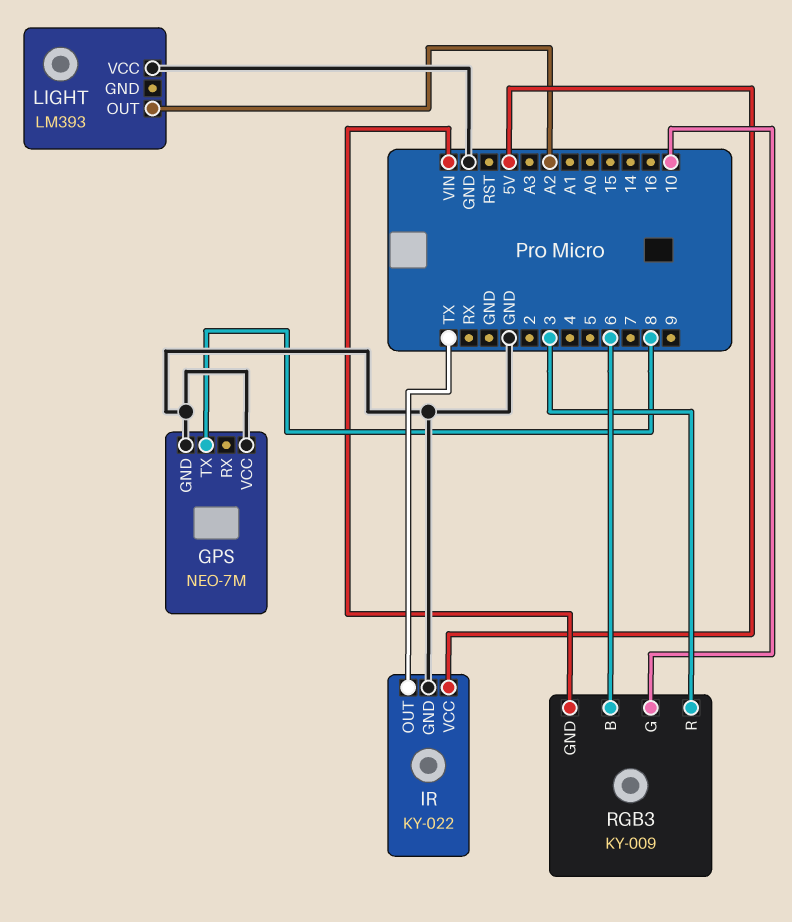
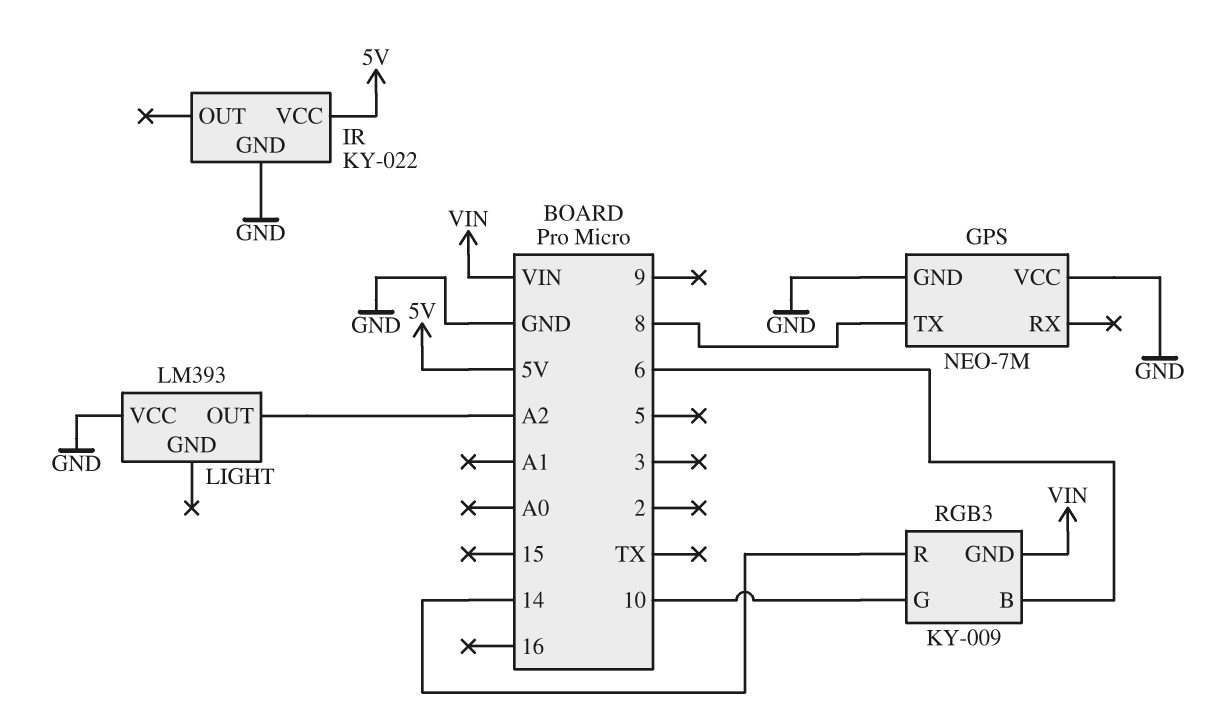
IR pin OUT: TX -> none
RGB3 pin R: 3 -> 14

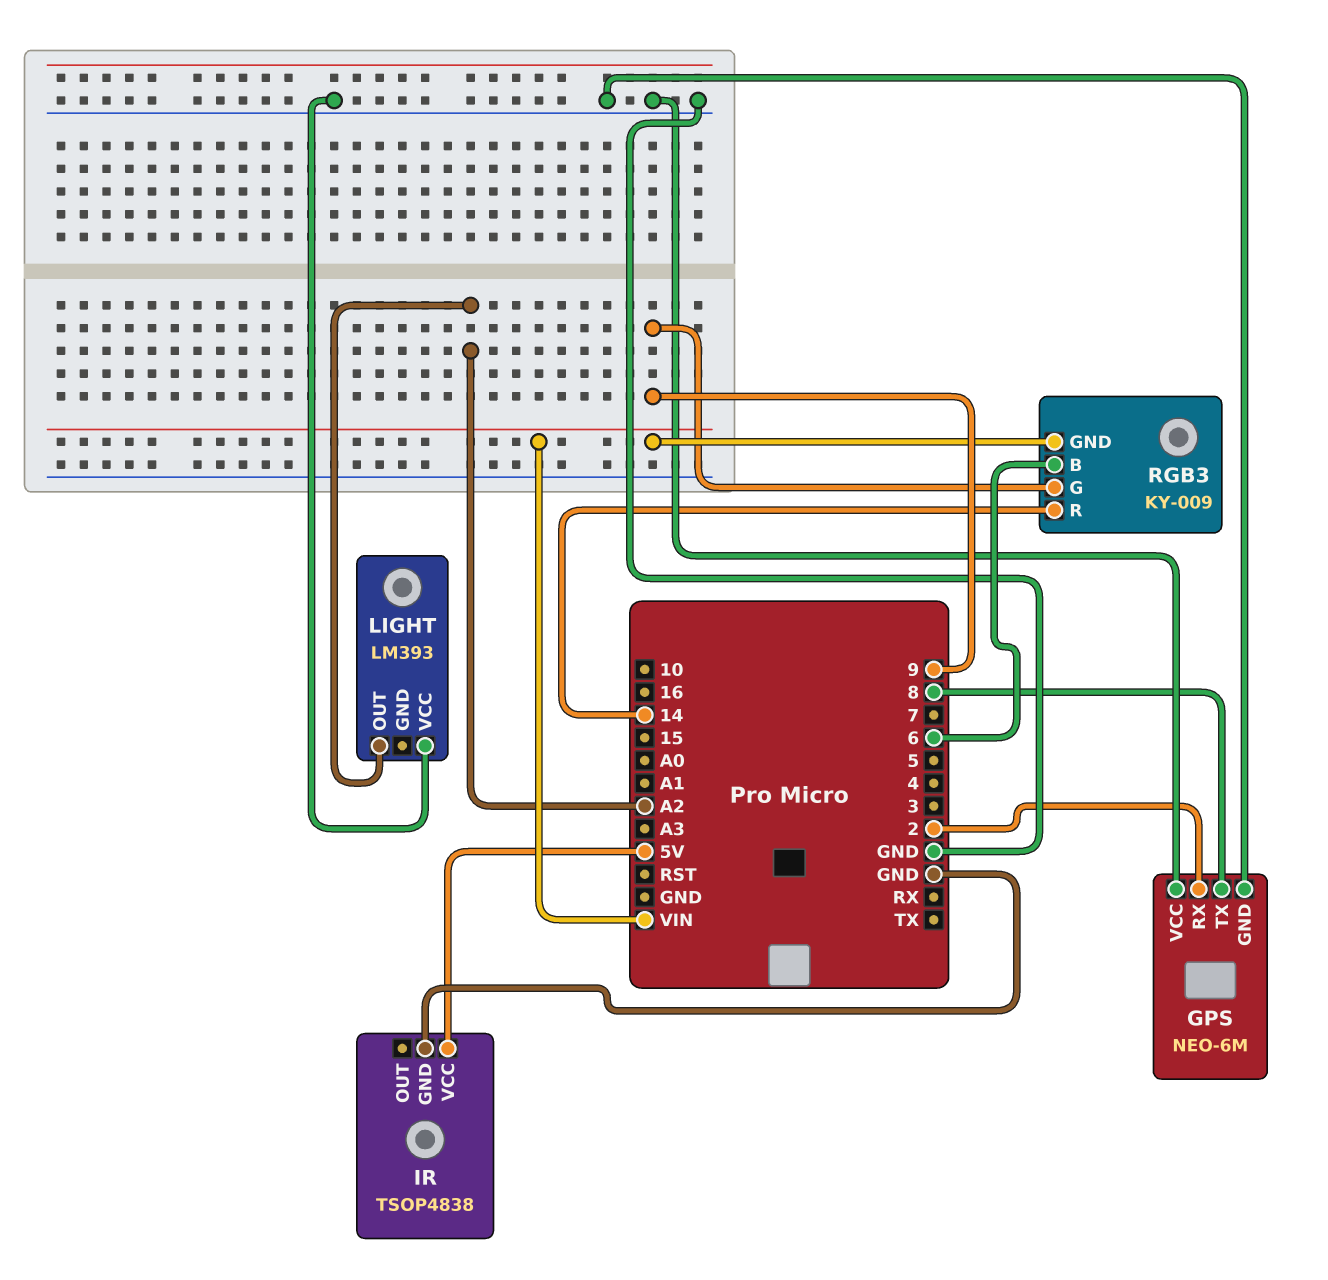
GPS: NEO-7M -> NEO-6M
GPS pin RX: none -> 2
IR: KY-022 -> TSOP4838
RGB3 pin G: 10 -> 9

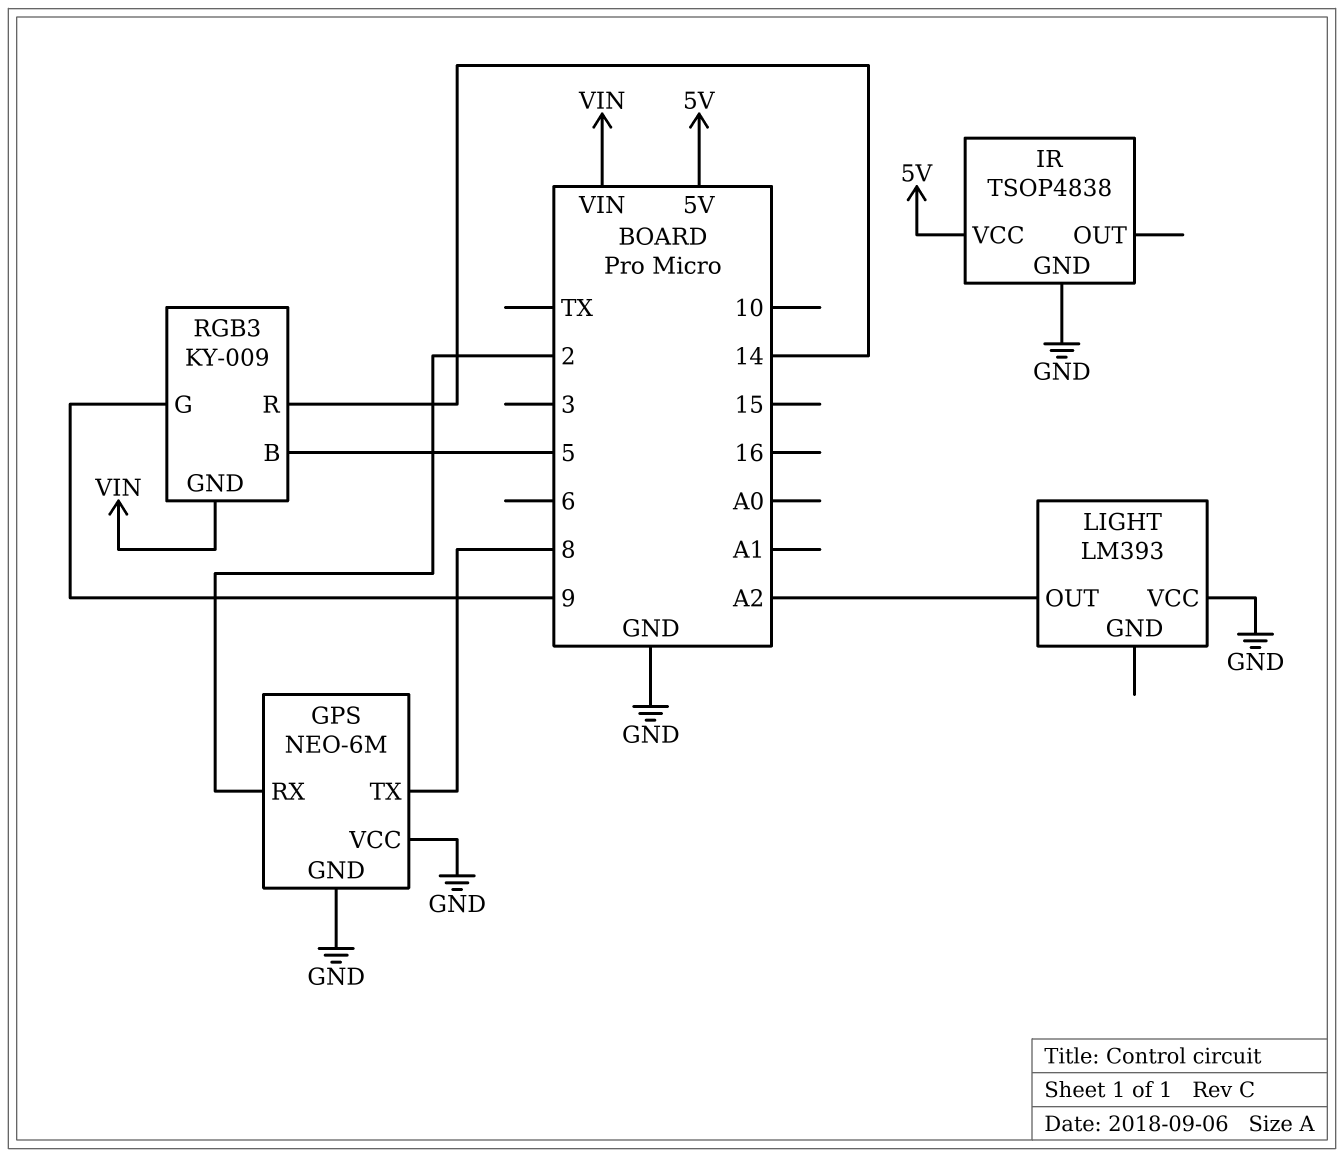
RGB3 pin B: 6 -> 5

